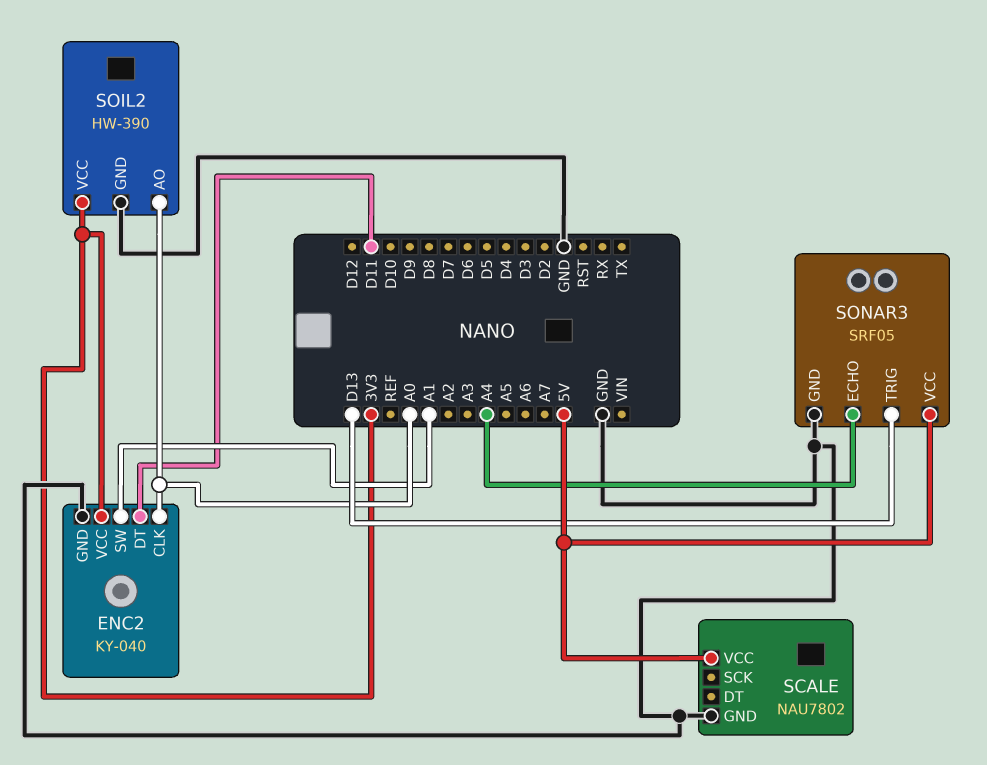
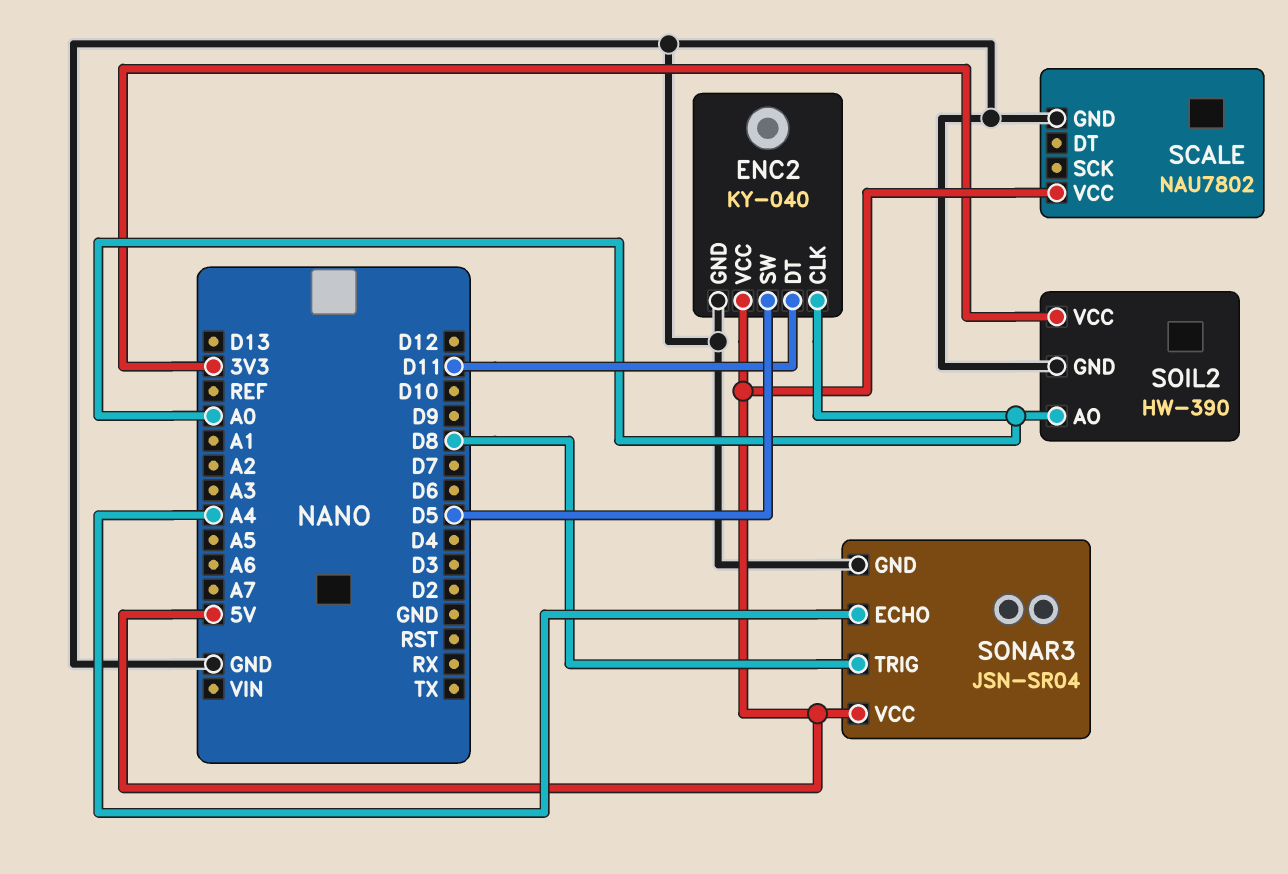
ENC2 pin SW: A1 -> D5
ENC2 pin VCC: 3V3 -> 5V
SONAR3: SRF05 -> JSN-SR04
SONAR3 pin TRIG: D13 -> D8

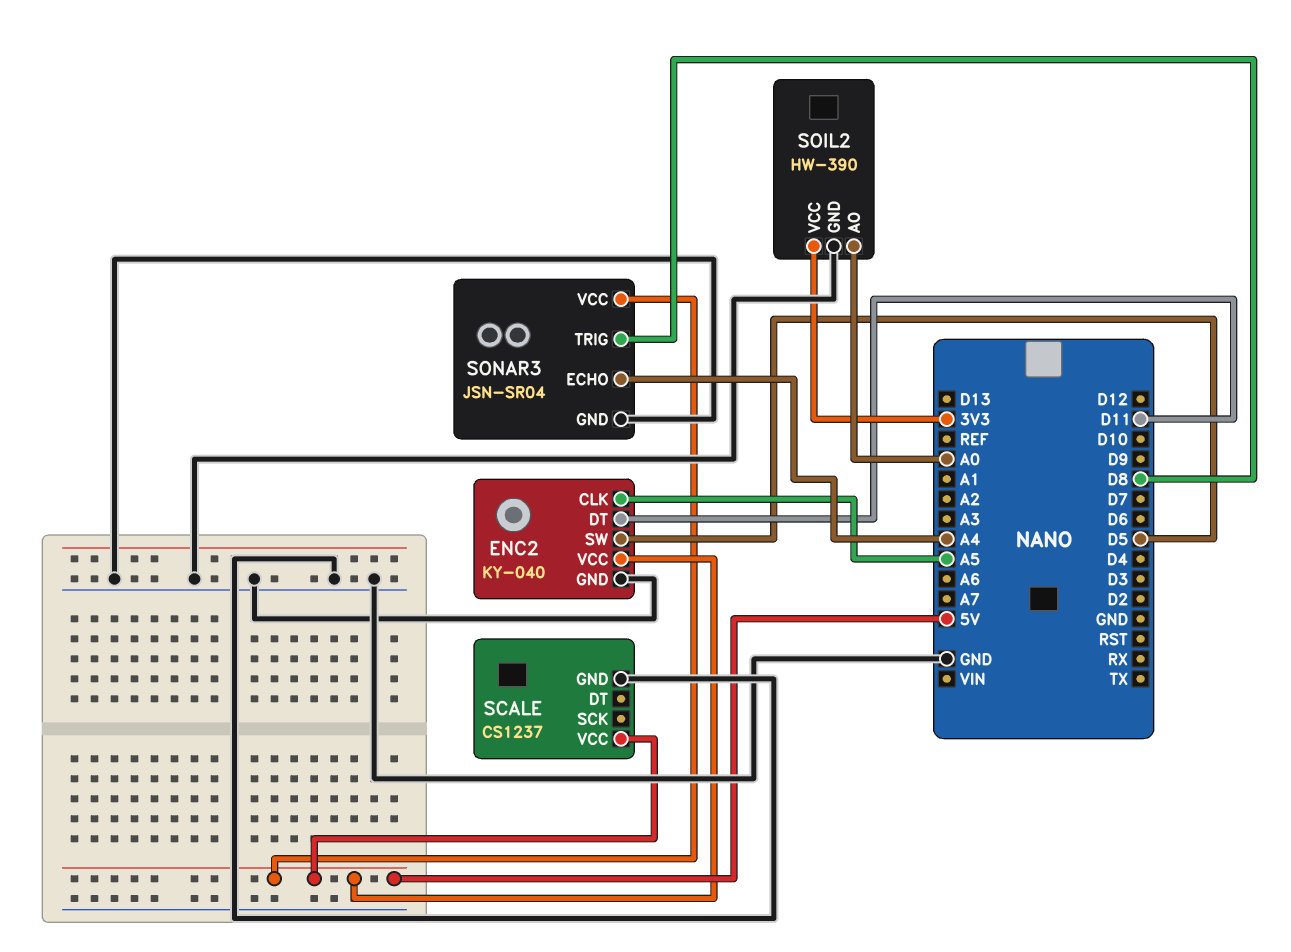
ENC2 pin CLK: A0 -> A5
SCALE: NAU7802 -> CS1237

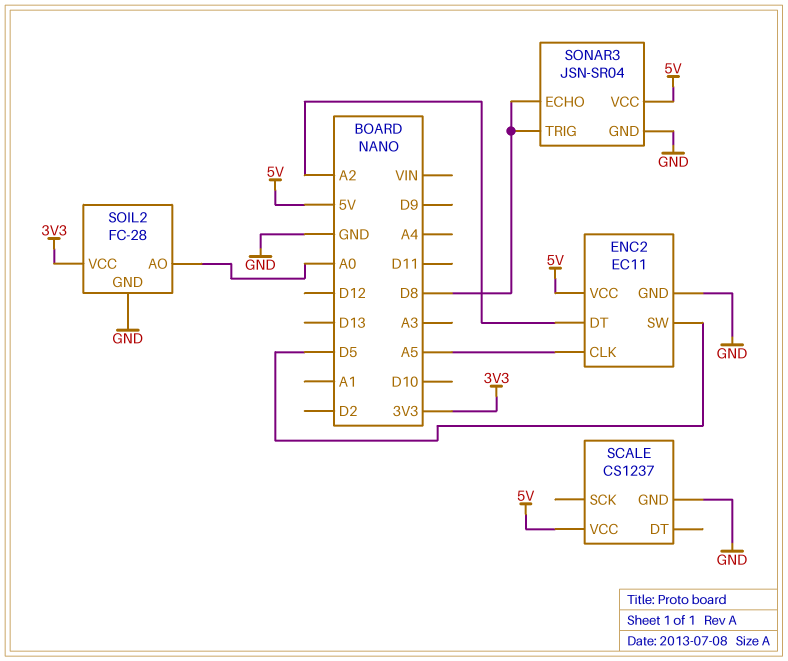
ENC2: KY-040 -> EC11
ENC2 pin DT: D11 -> A2
SOIL2: HW-390 -> FC-28
SONAR3 pin ECHO: A4 -> D8

